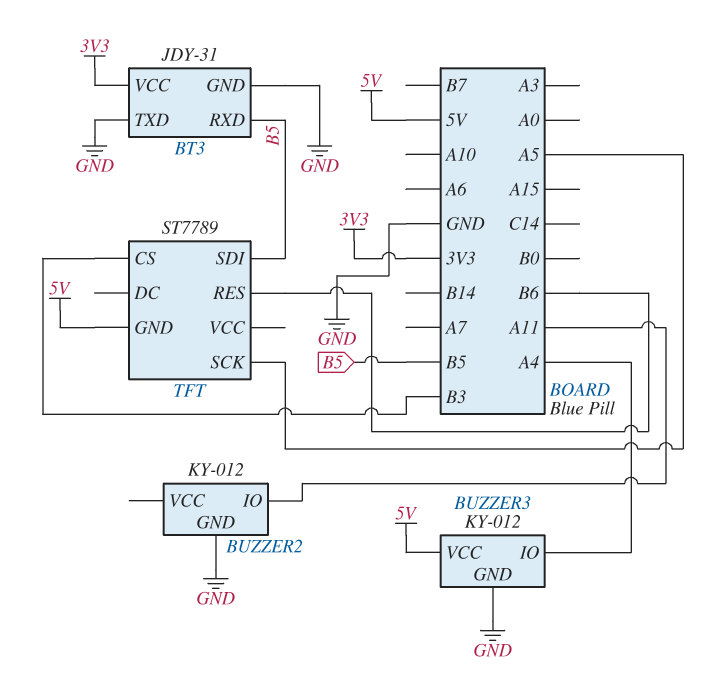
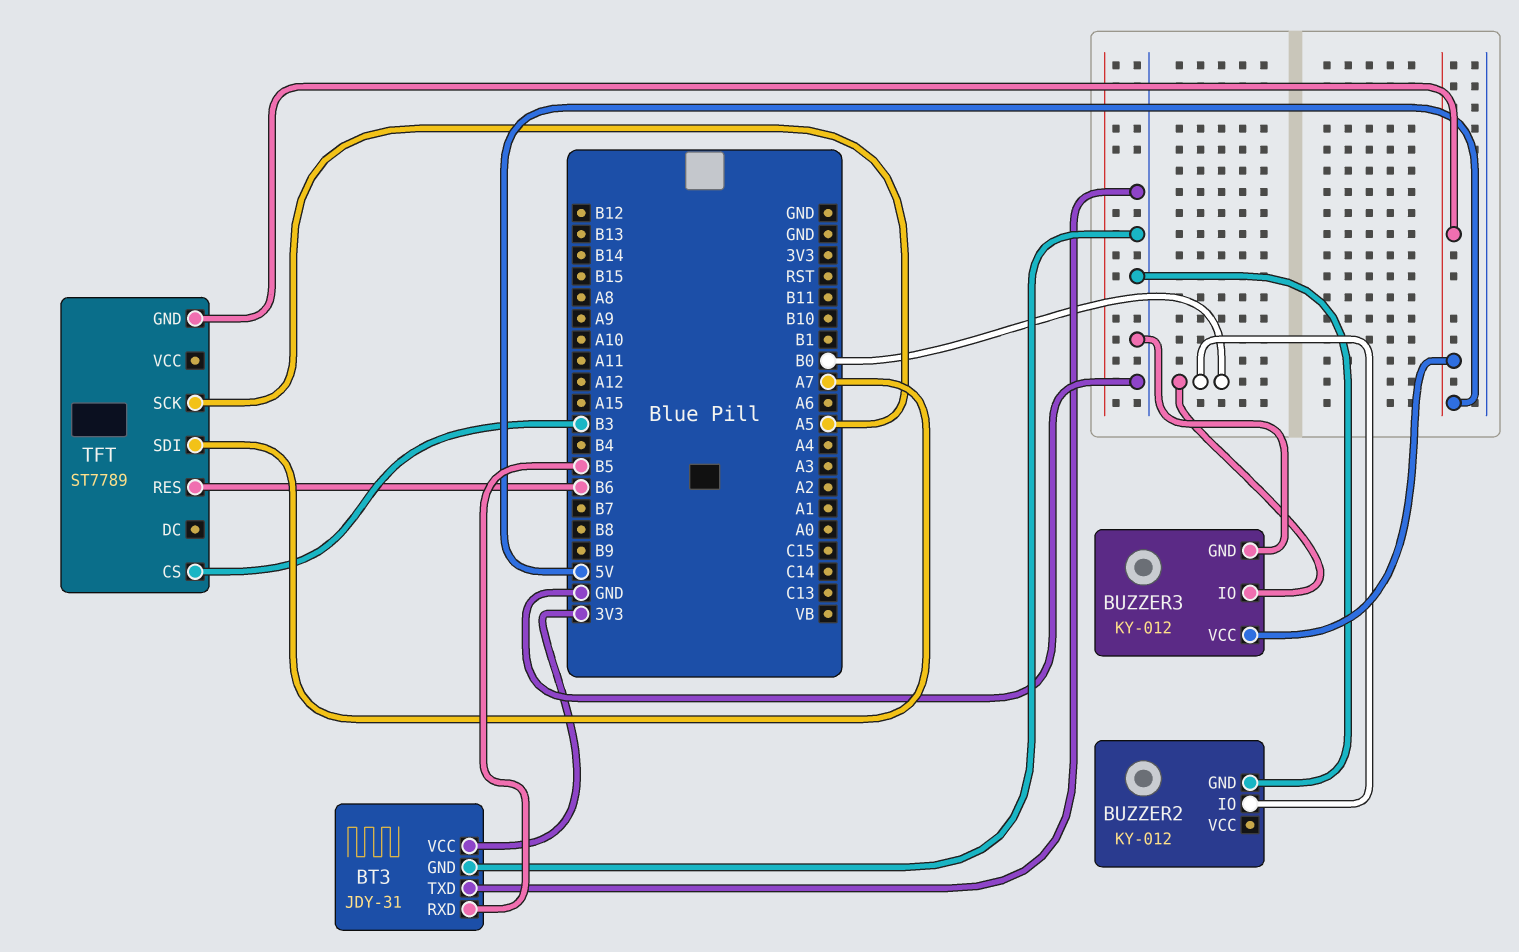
BUZZER2 pin IO: A11 -> B0
BUZZER3 pin IO: A4 -> B0
TFT pin SDI: B5 -> A7

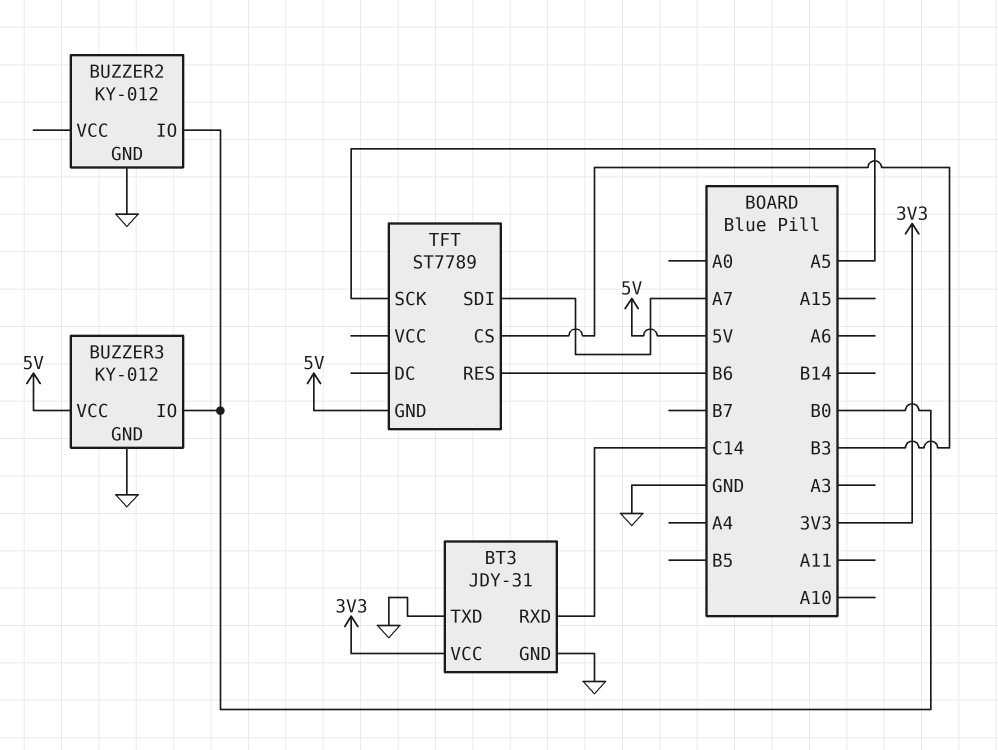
BT3 pin RXD: B5 -> C14

